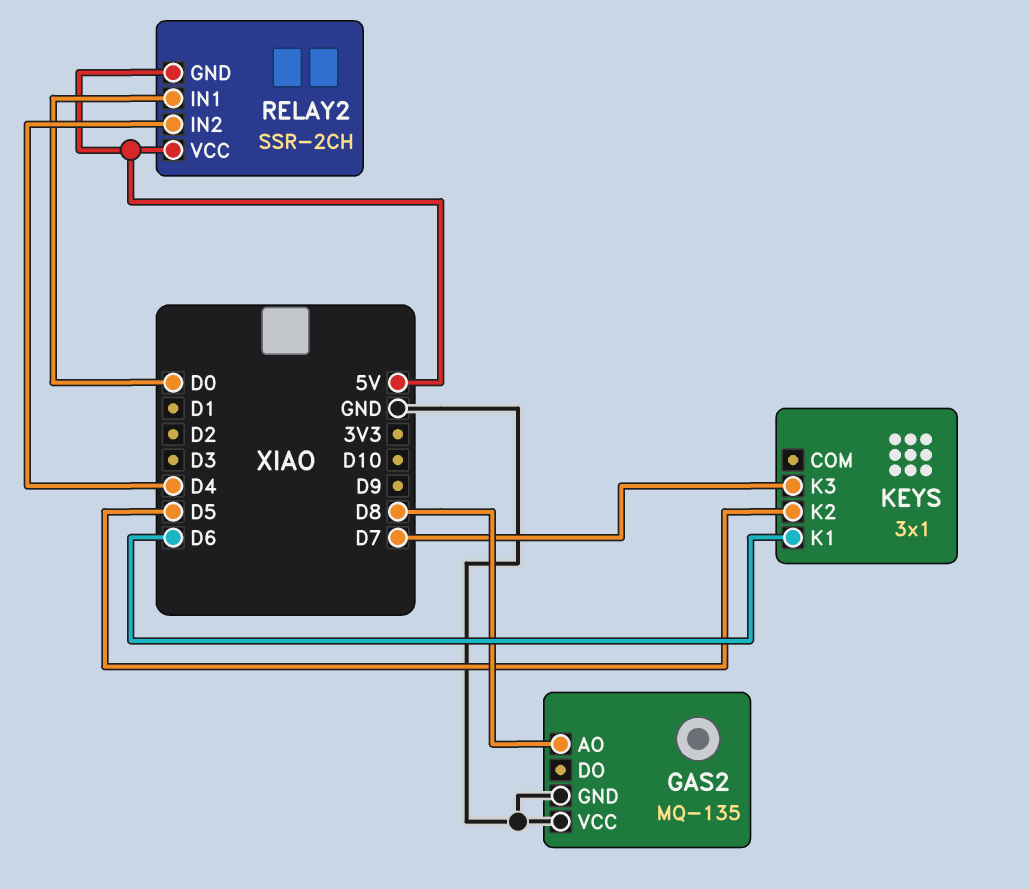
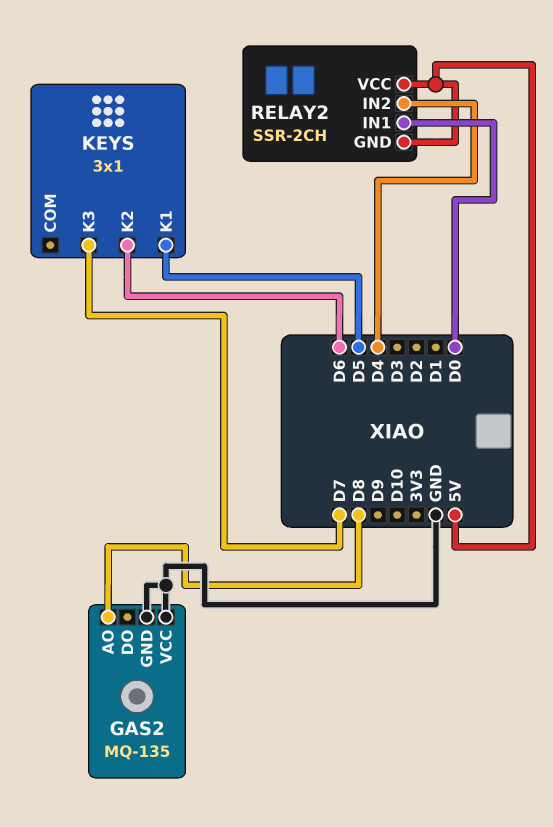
KEYS pin K1: D6 -> D5
KEYS pin K2: D5 -> D6

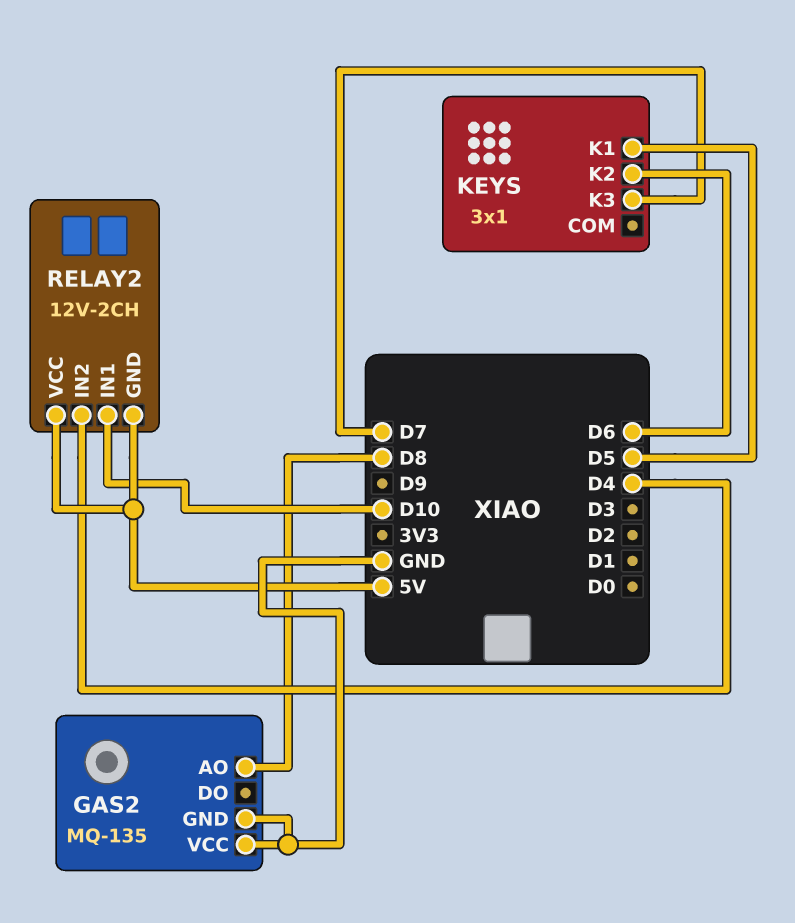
RELAY2: SSR-2CH -> 12V-2CH
RELAY2 pin IN1: D0 -> D10

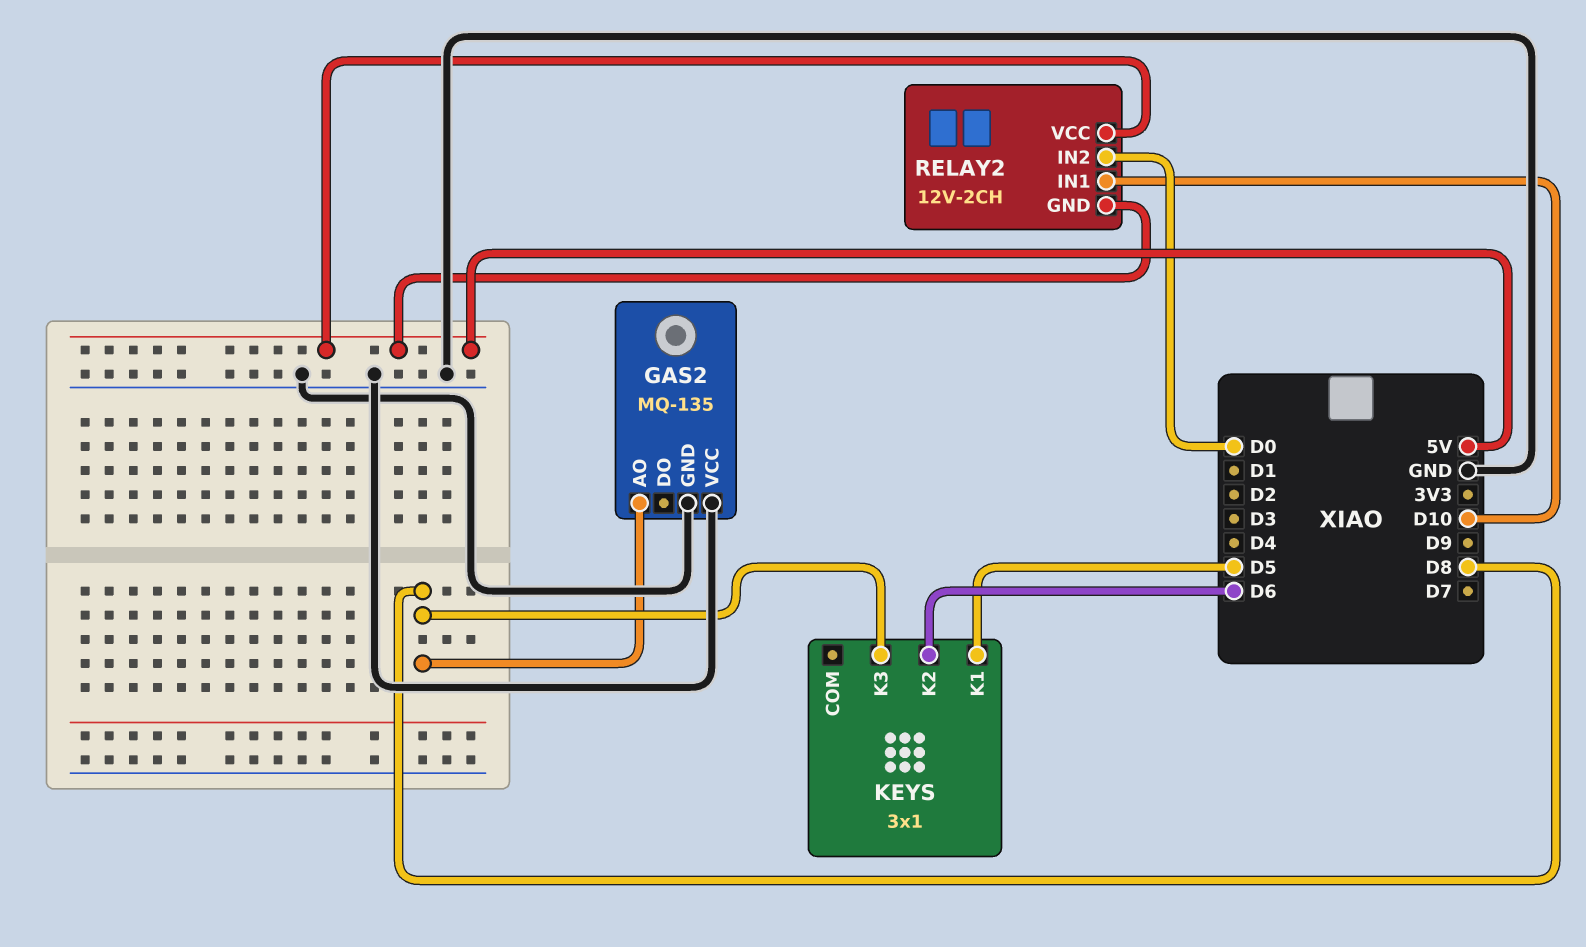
KEYS pin K3: D7 -> D8
RELAY2 pin IN2: D4 -> D0

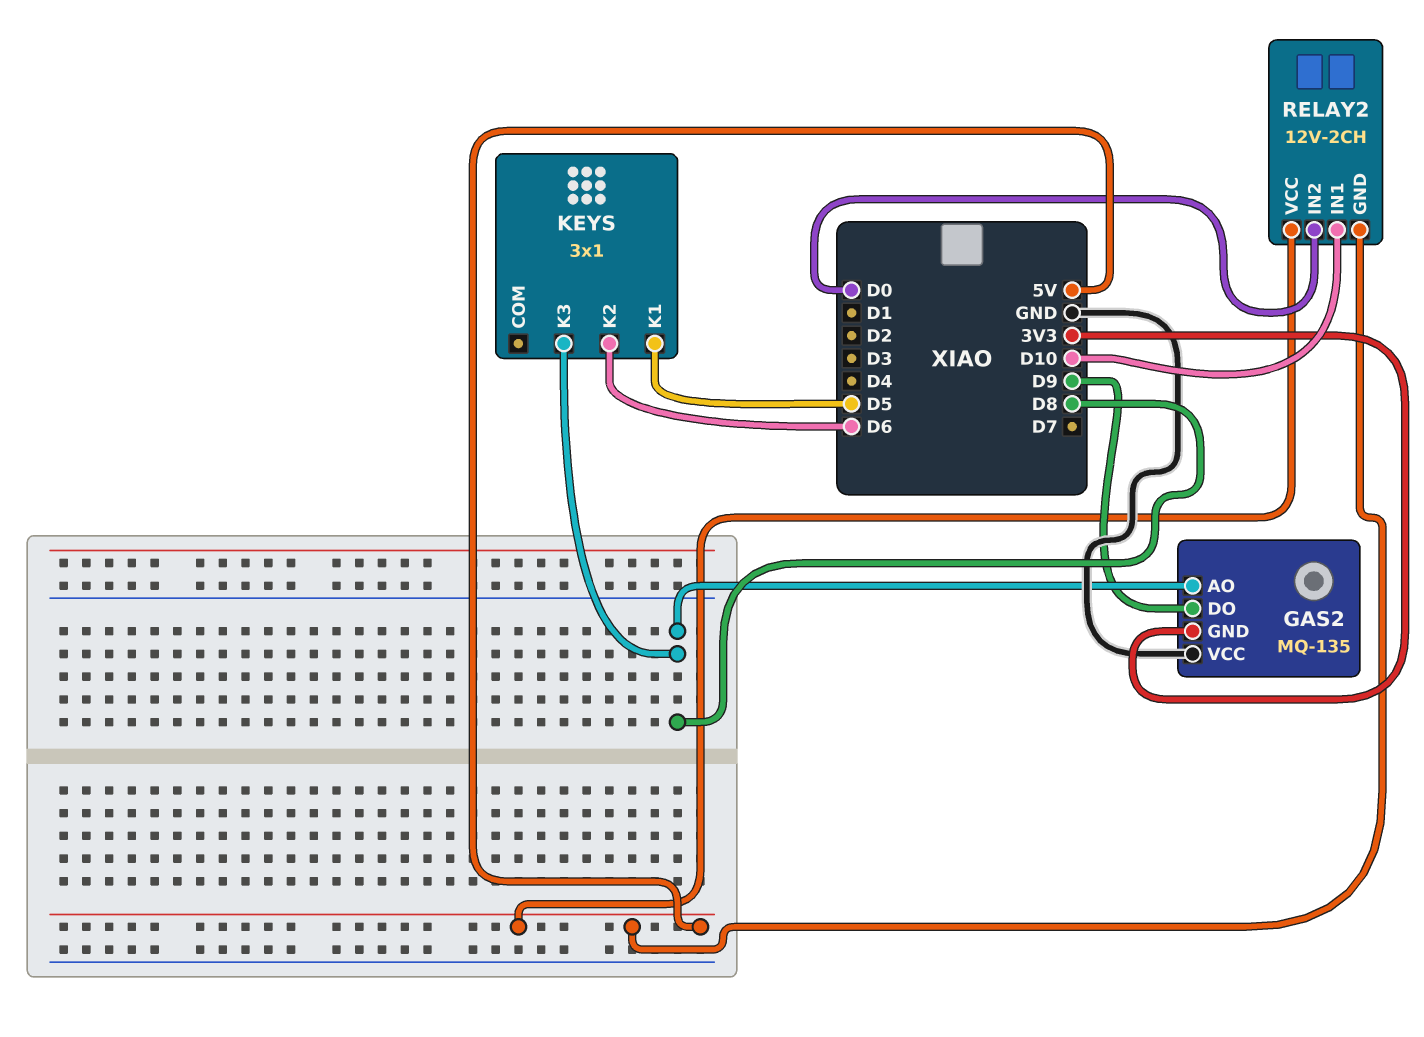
GAS2 pin DO: none -> D9
GAS2 pin GND: GND -> 3V3

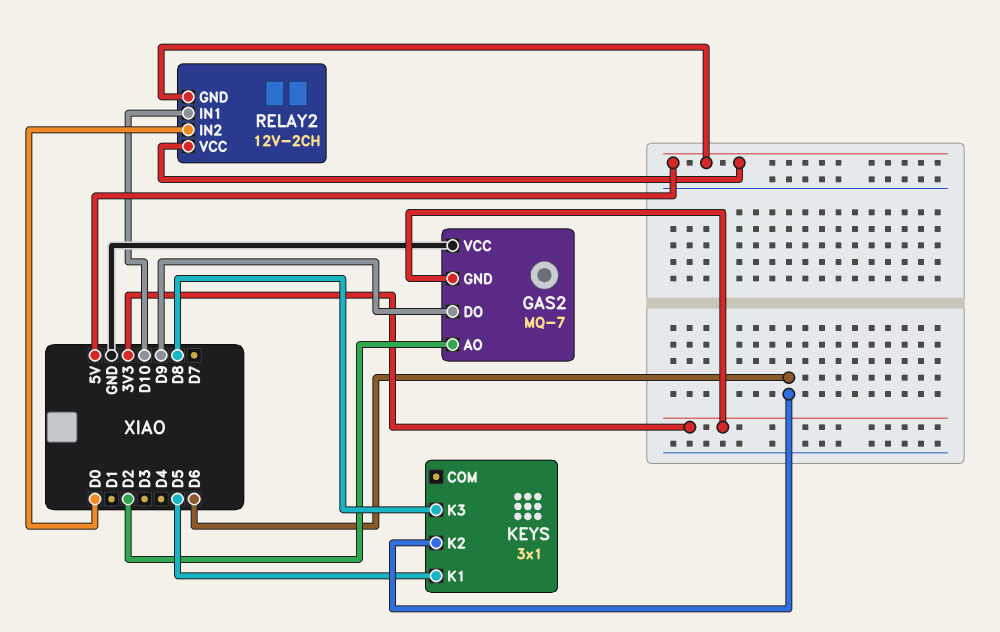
GAS2: MQ-135 -> MQ-7
GAS2 pin AO: D8 -> D2

